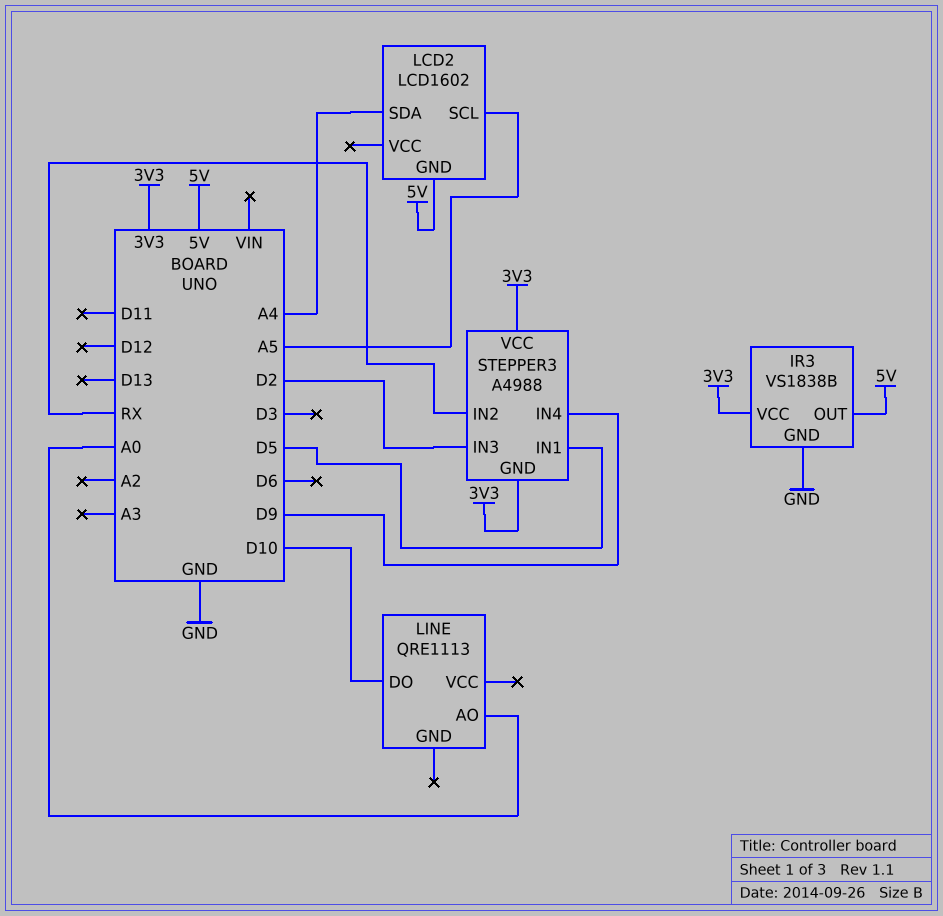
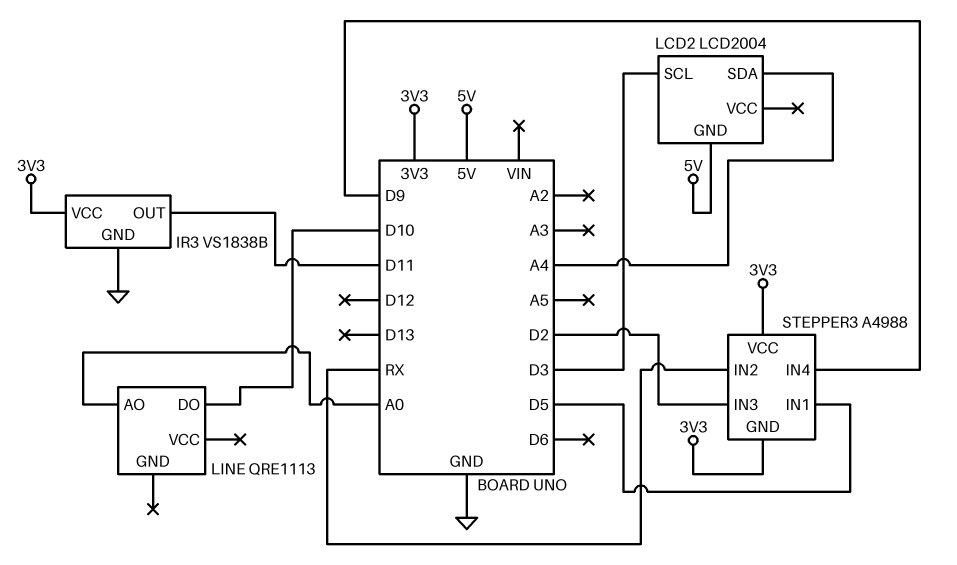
IR3 pin OUT: 5V -> D11
LCD2: LCD1602 -> LCD2004
LCD2 pin SCL: A5 -> D3

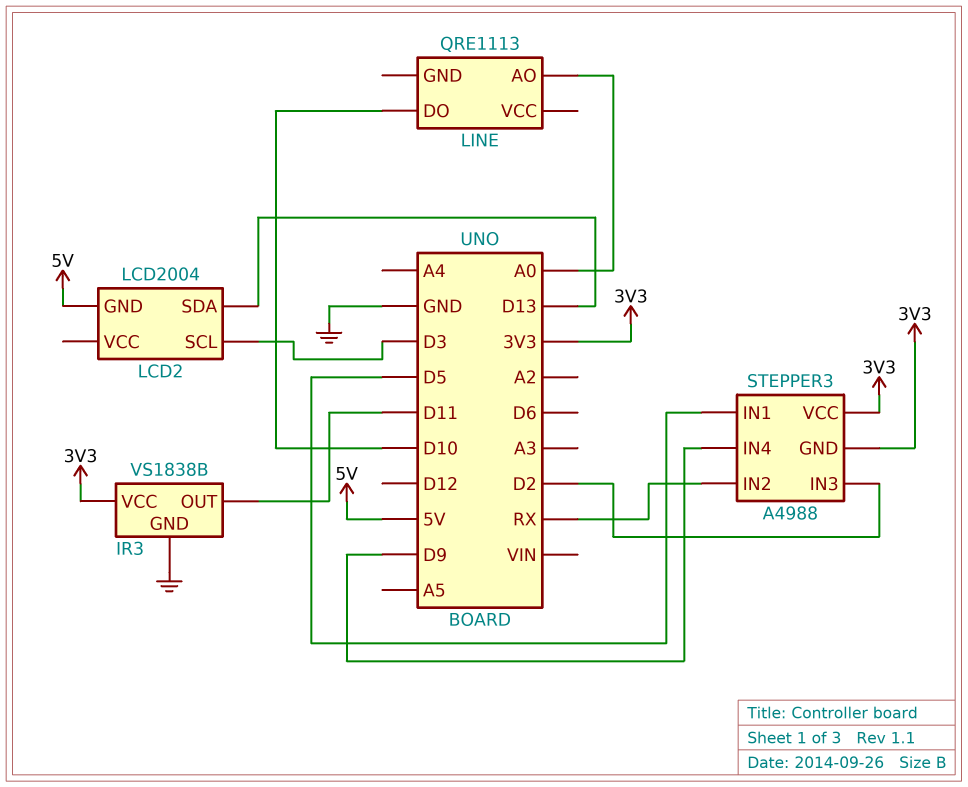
LCD2 pin SDA: A4 -> D13

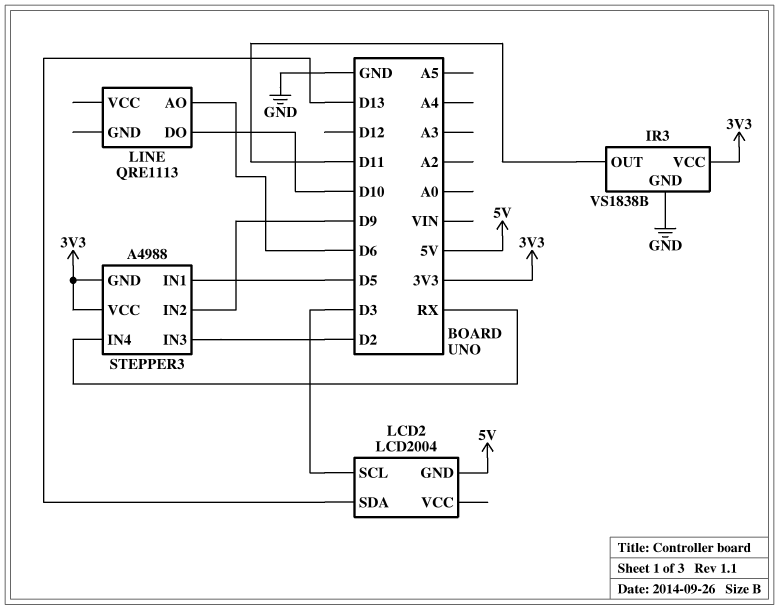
LINE pin AO: A0 -> D6
STEPPER3 pin IN2: RX -> D9
STEPPER3 pin IN4: D9 -> RX

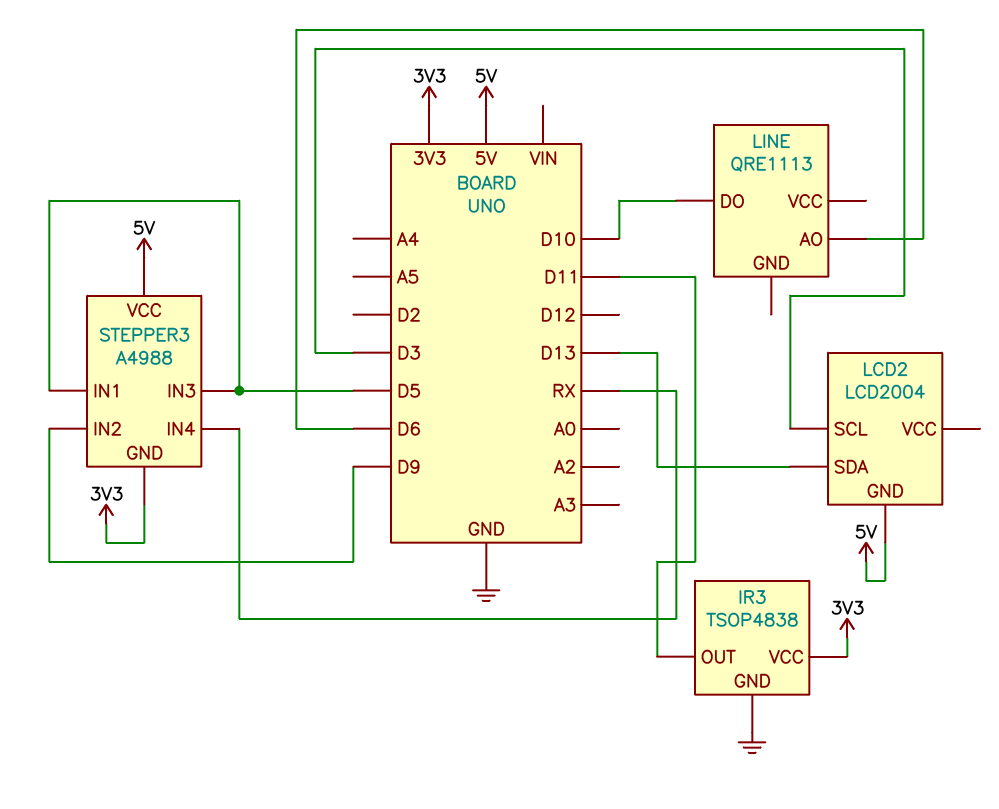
IR3: VS1838B -> TSOP4838
STEPPER3 pin IN3: D2 -> D5
STEPPER3 pin VCC: 3V3 -> 5V

